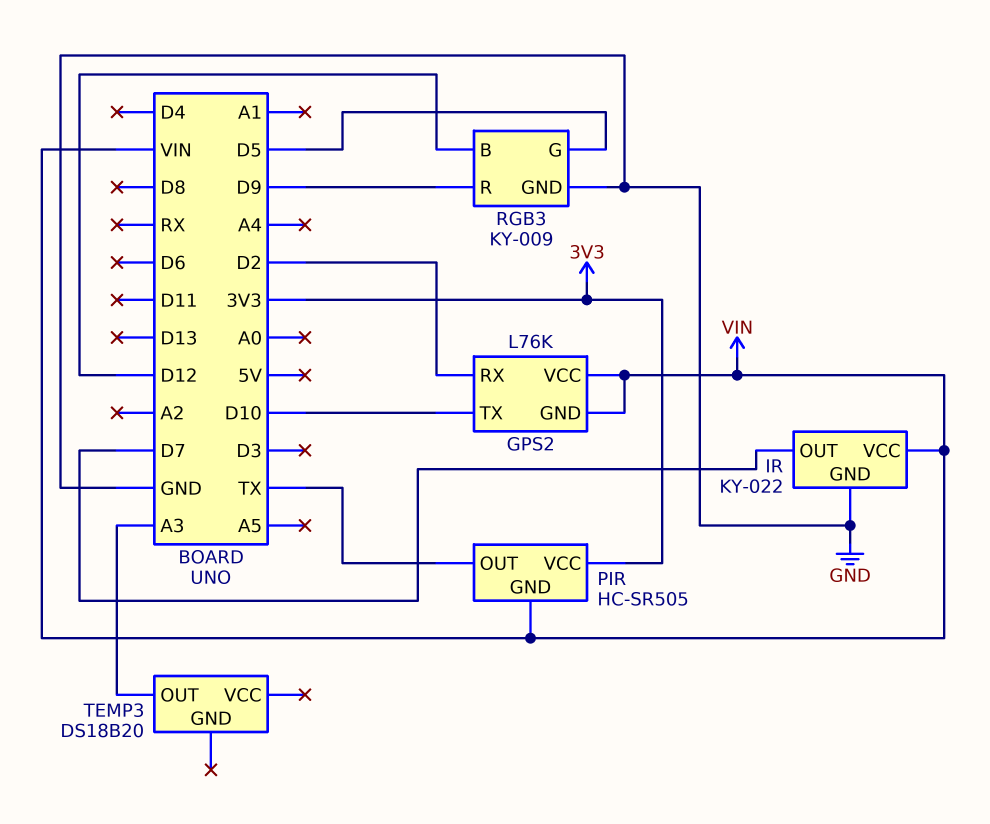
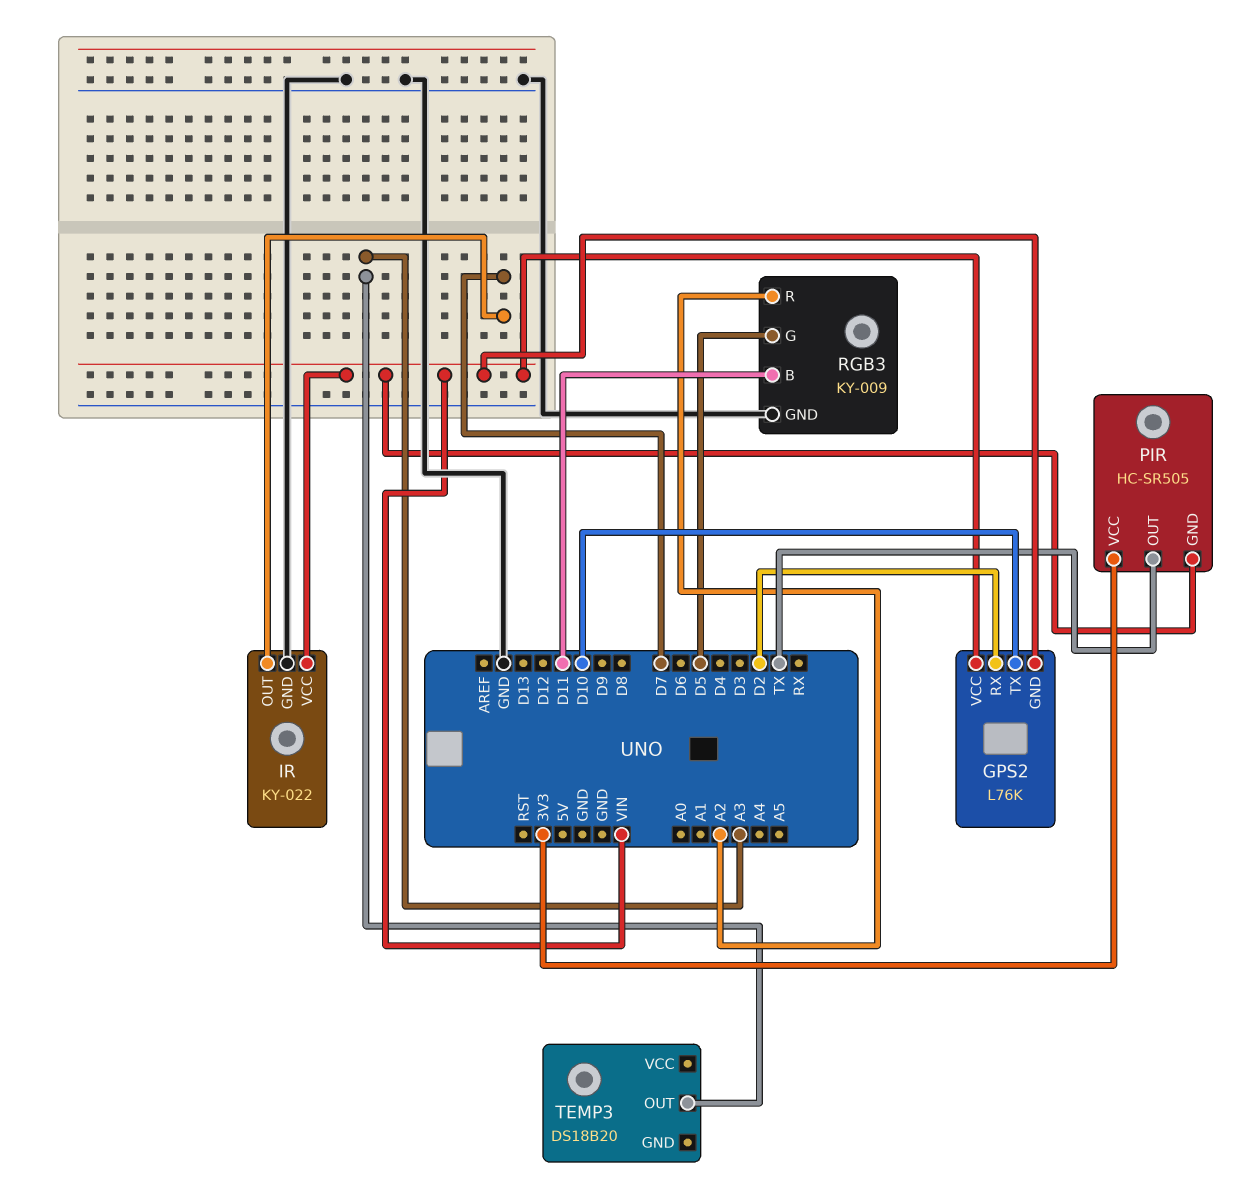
RGB3 pin B: D12 -> D11
RGB3 pin R: D9 -> A2

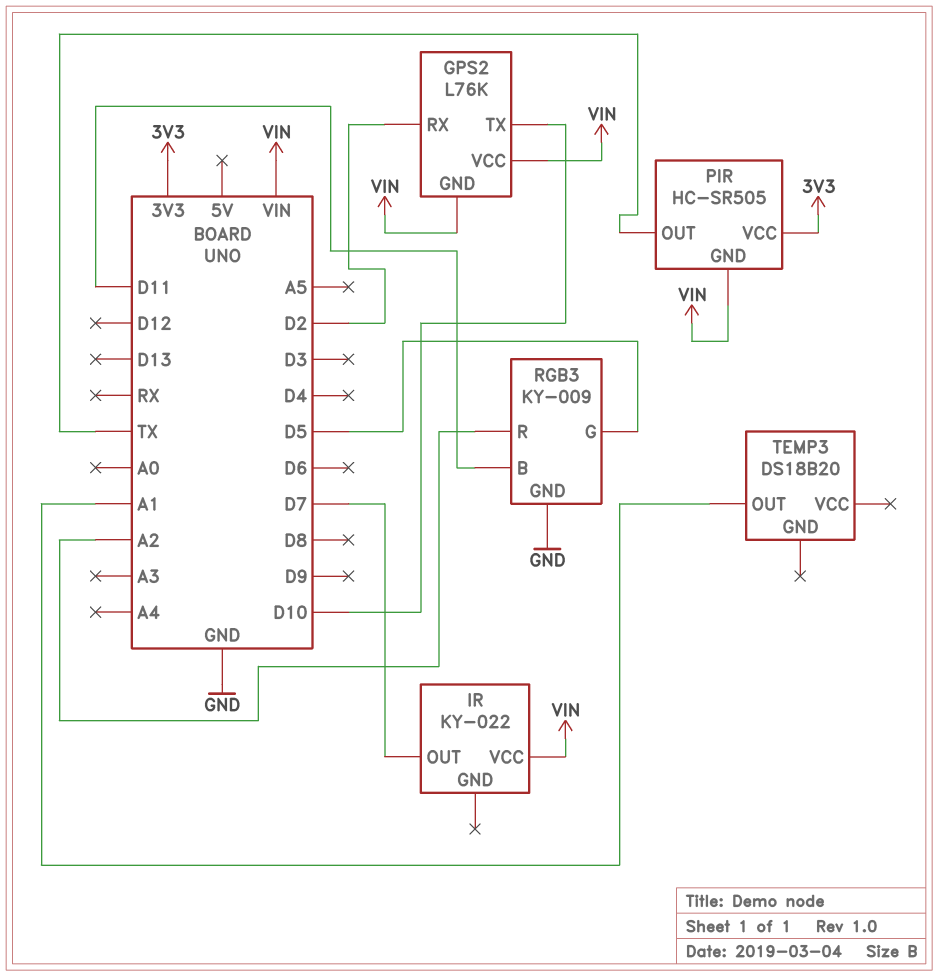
IR pin GND: GND -> none
TEMP3 pin OUT: A3 -> A1

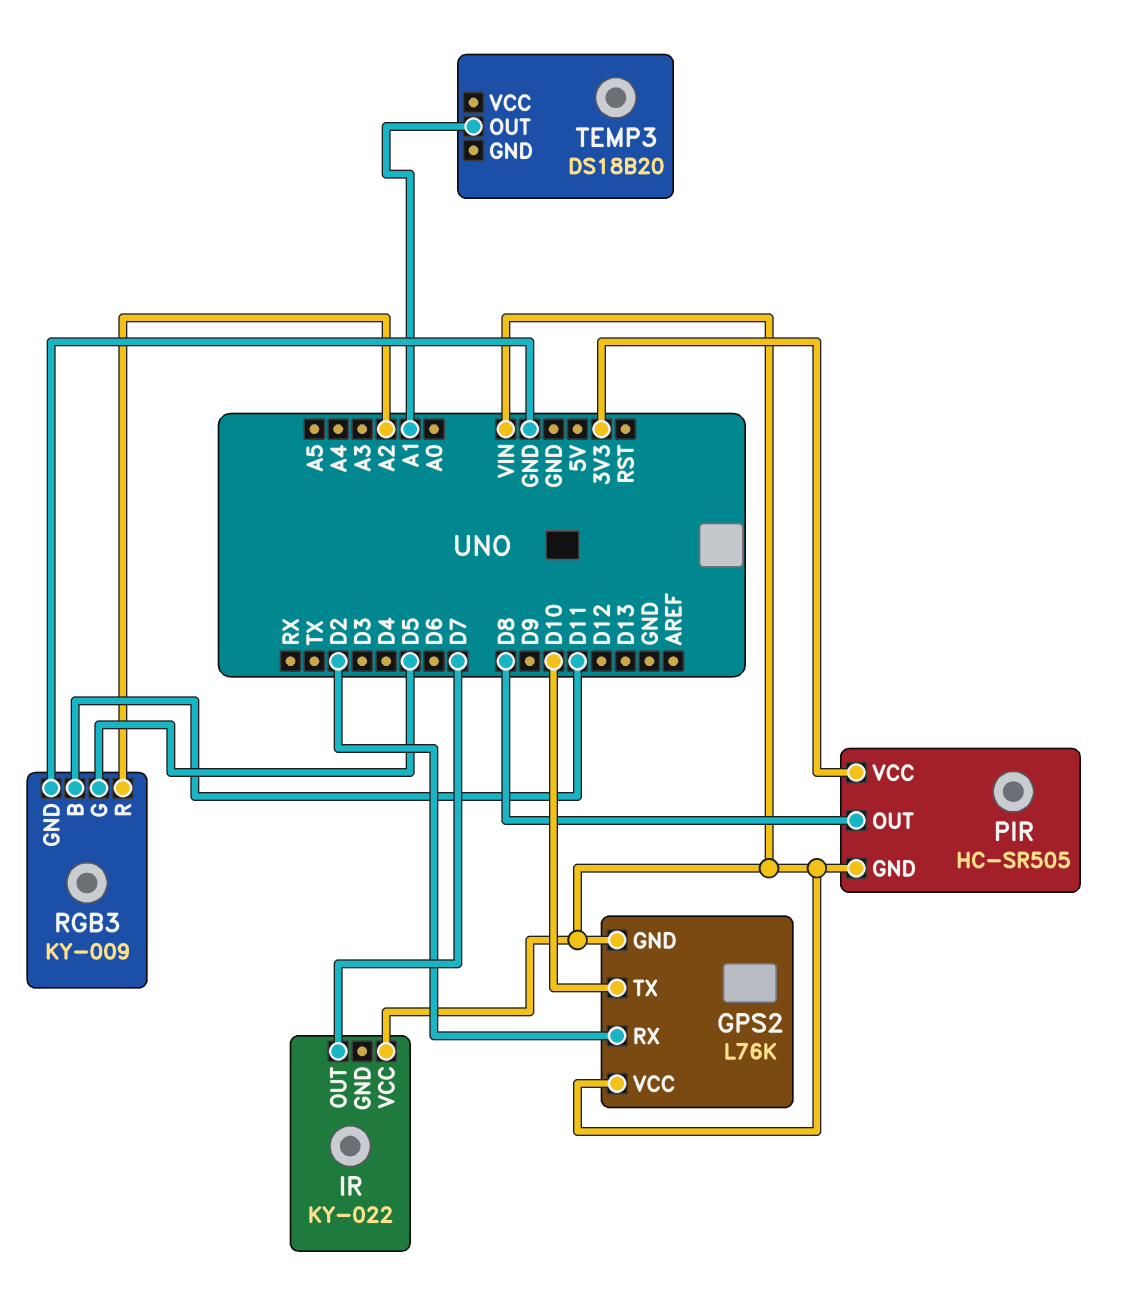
PIR pin OUT: TX -> D8

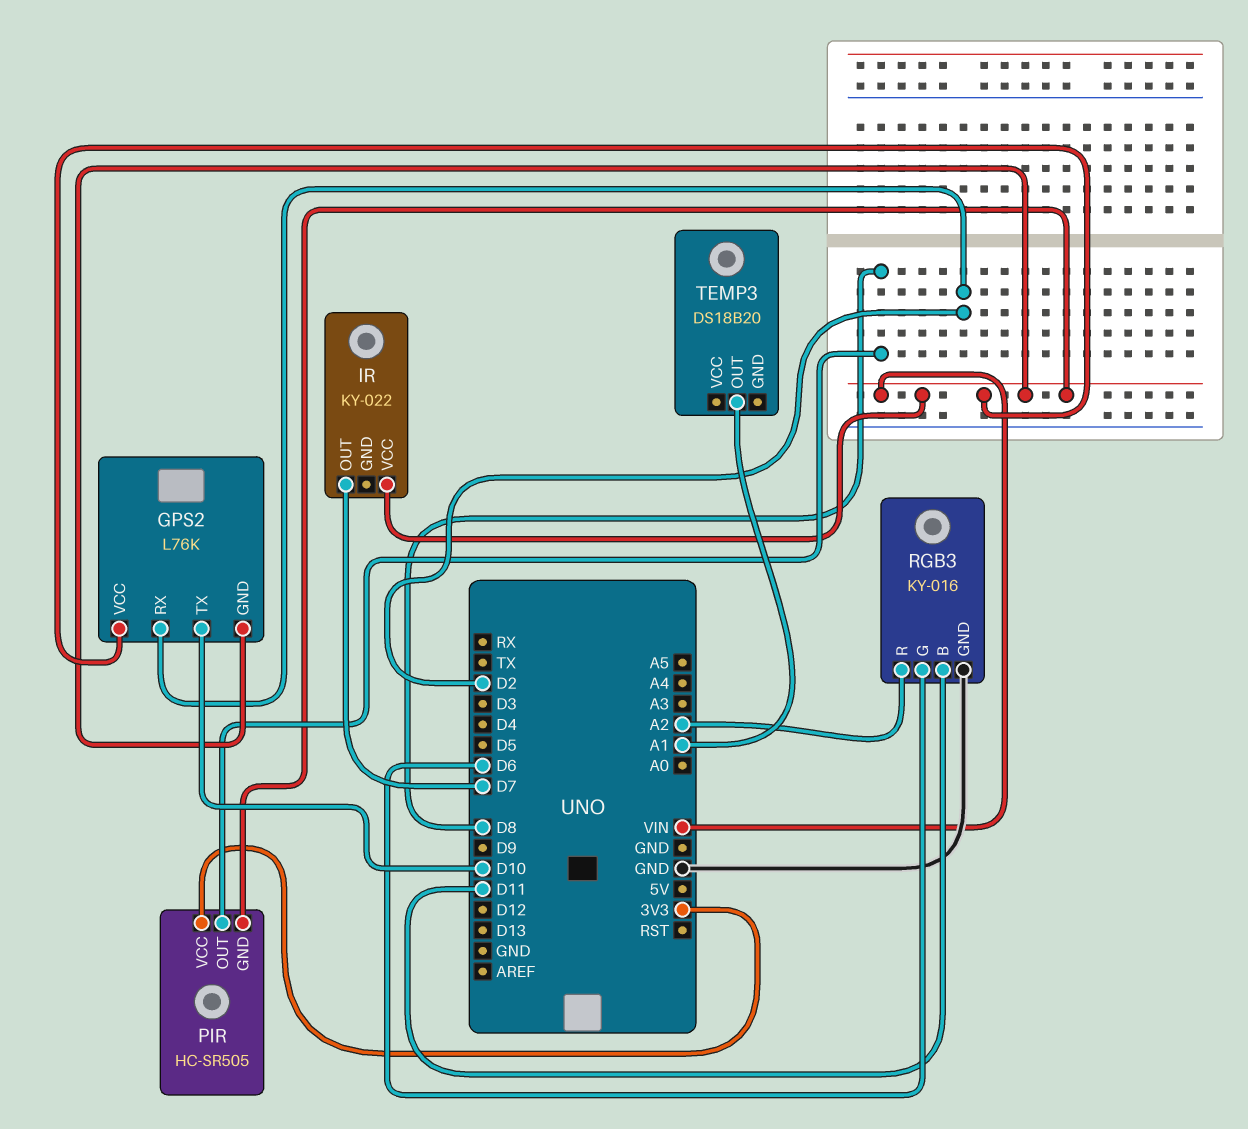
RGB3: KY-009 -> KY-016
RGB3 pin G: D5 -> D6

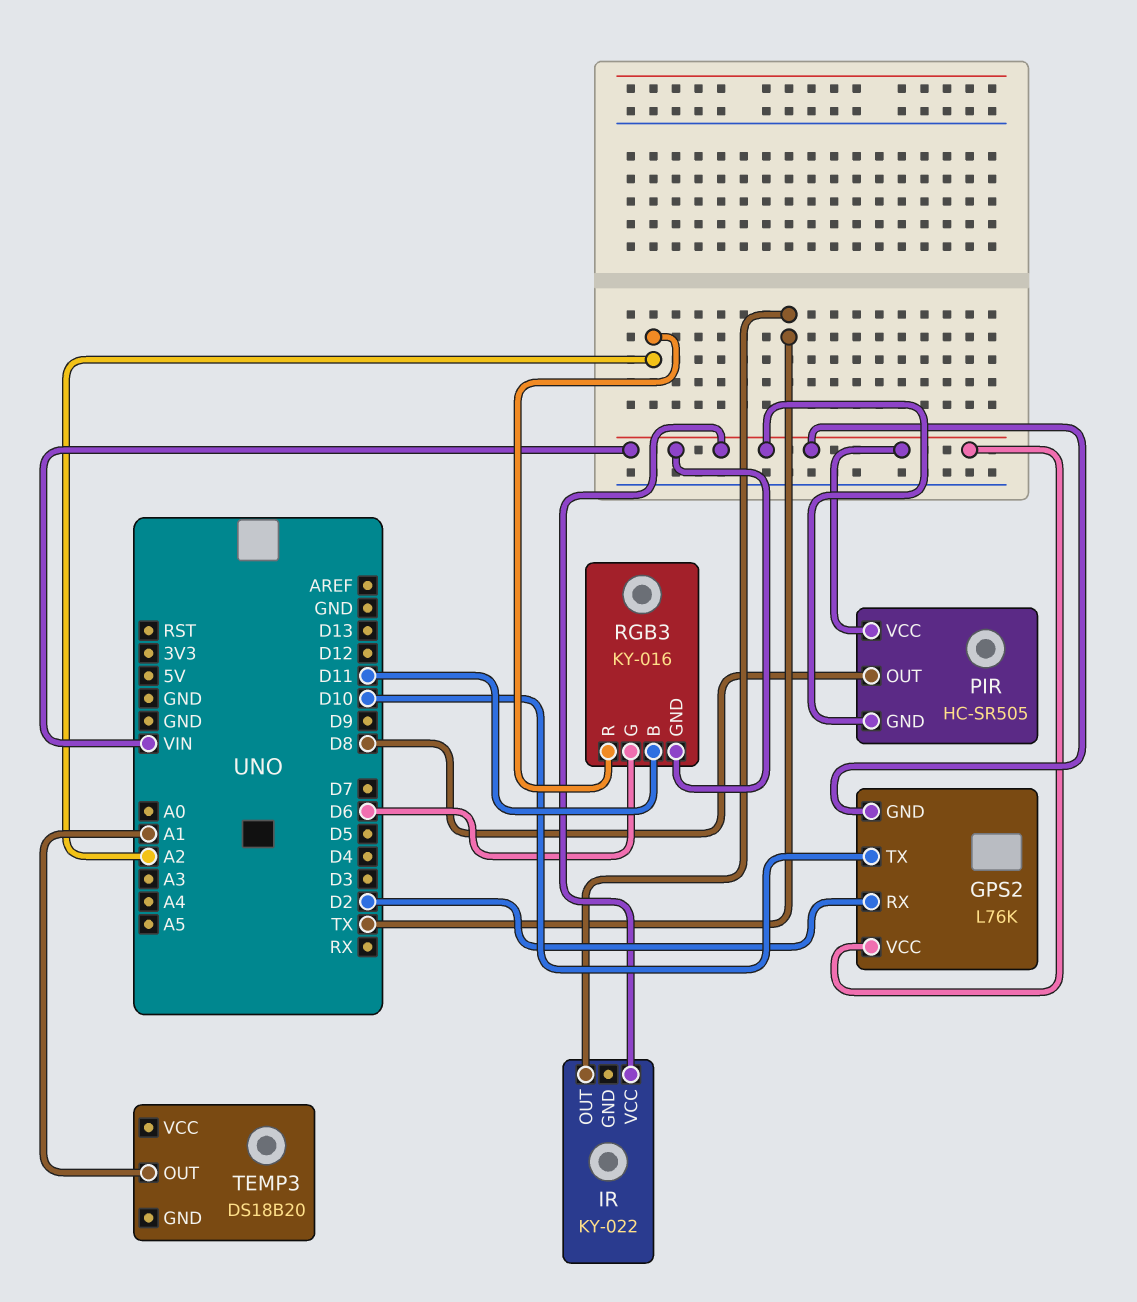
IR pin OUT: D7 -> TX
PIR pin VCC: 3V3 -> VIN
RGB3 pin GND: GND -> VIN

